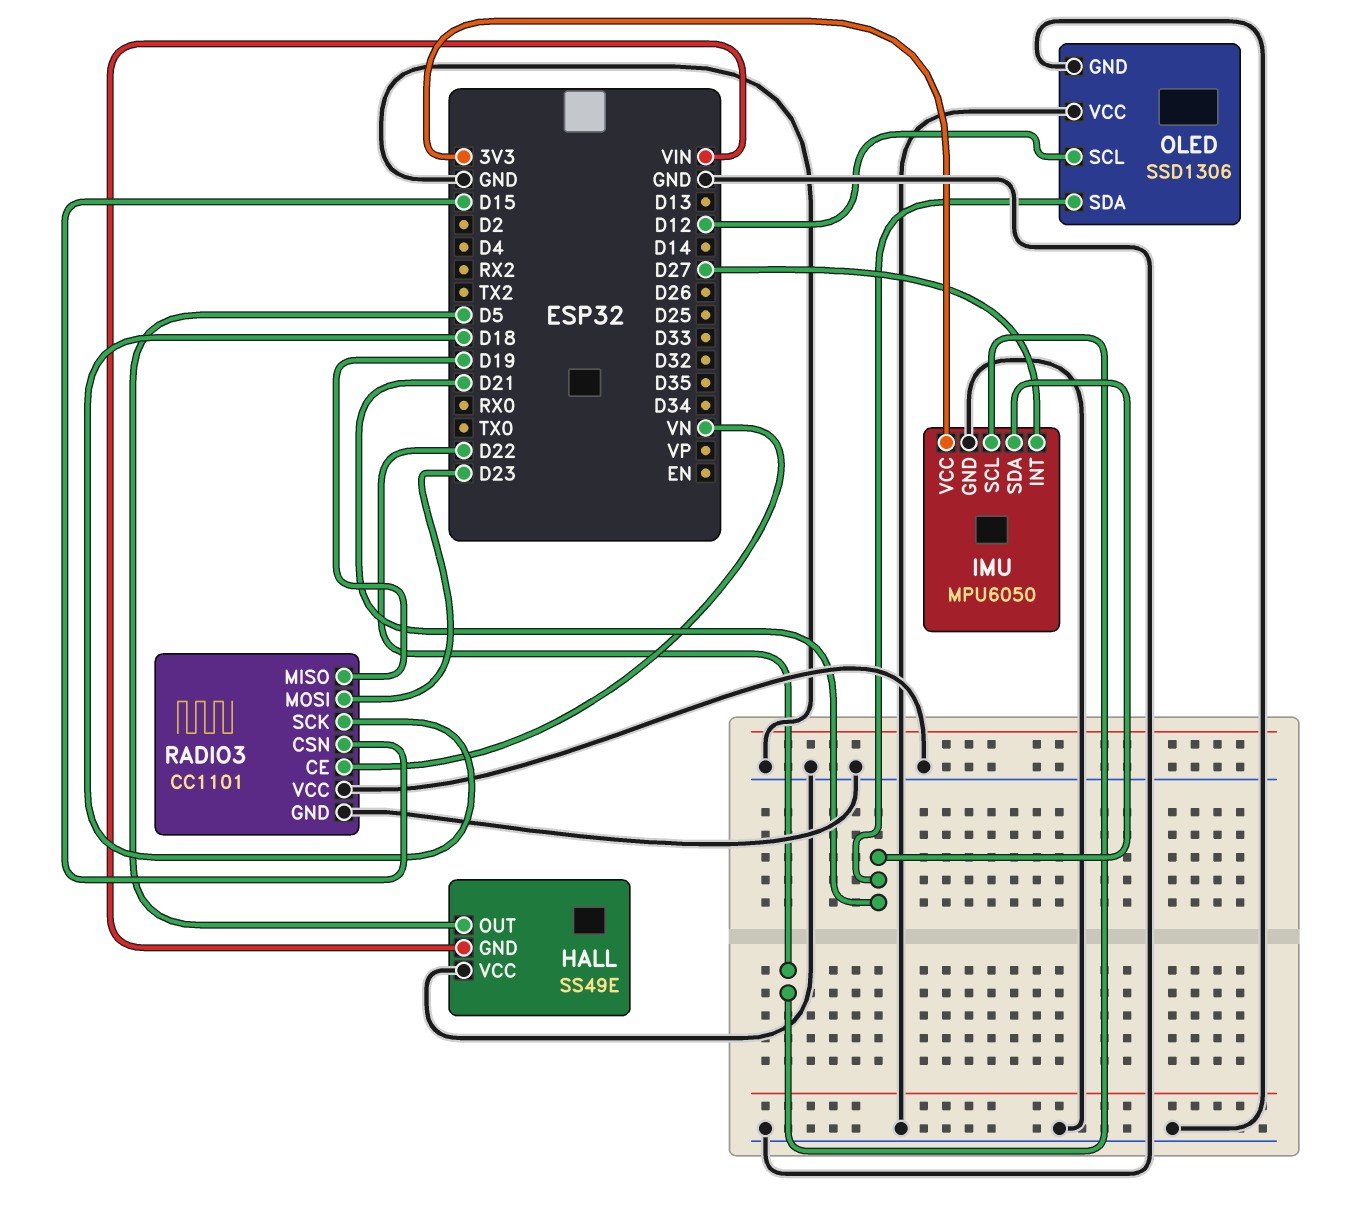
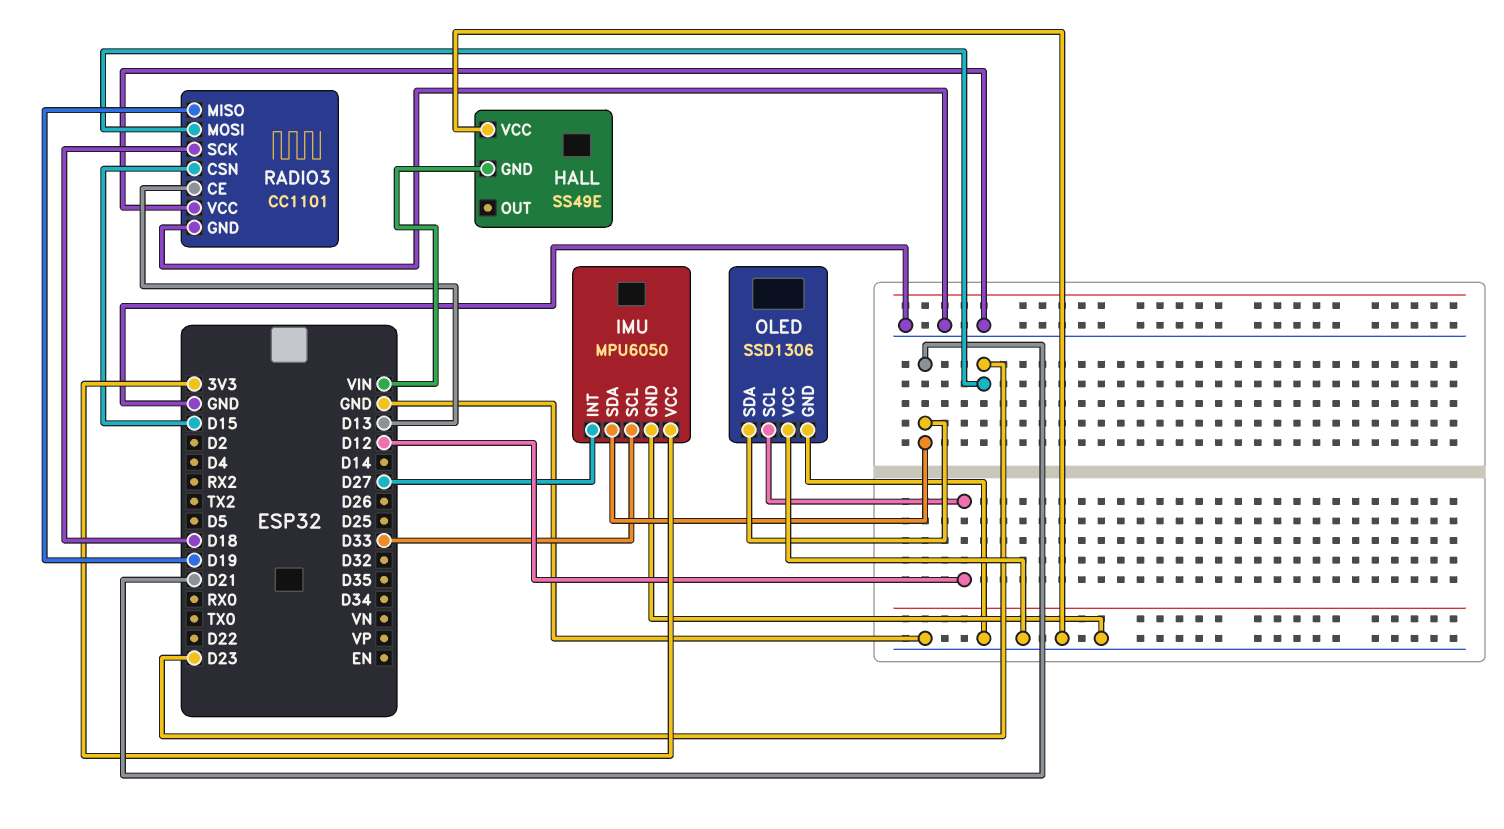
HALL pin OUT: D5 -> none
IMU pin SCL: D22 -> D33
RADIO3 pin CE: VN -> D13

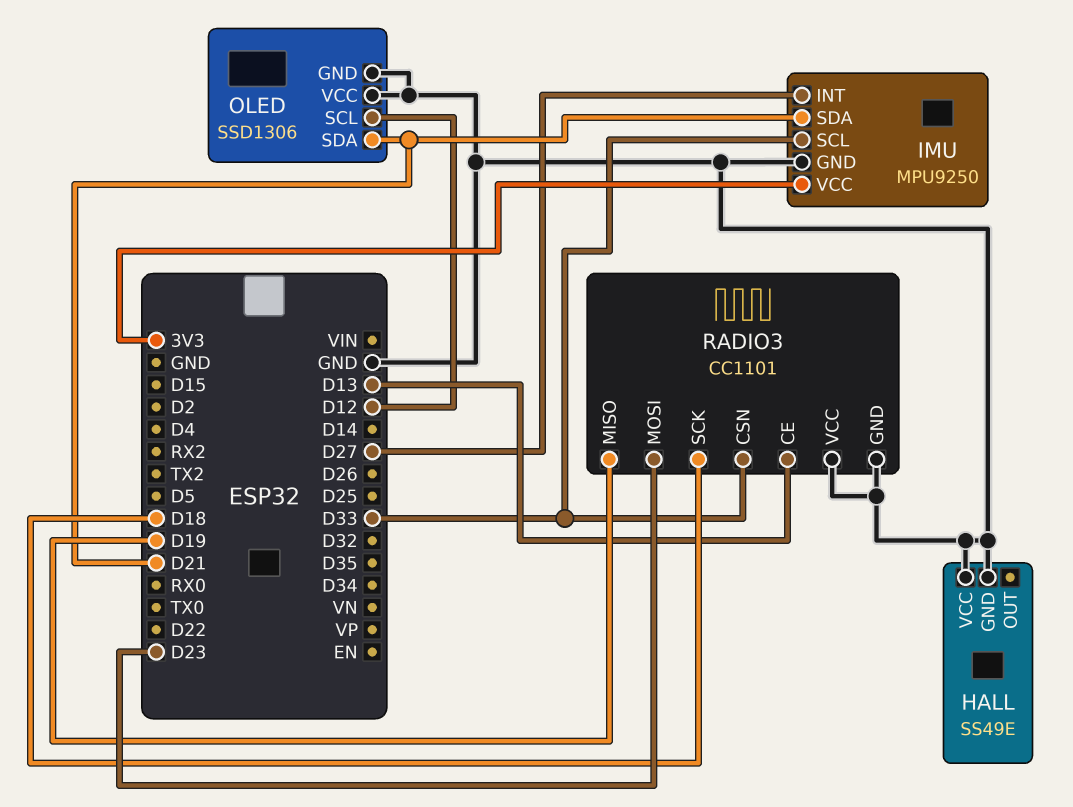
HALL pin GND: VIN -> GND
IMU: MPU6050 -> MPU9250
RADIO3 pin CSN: D15 -> D33

